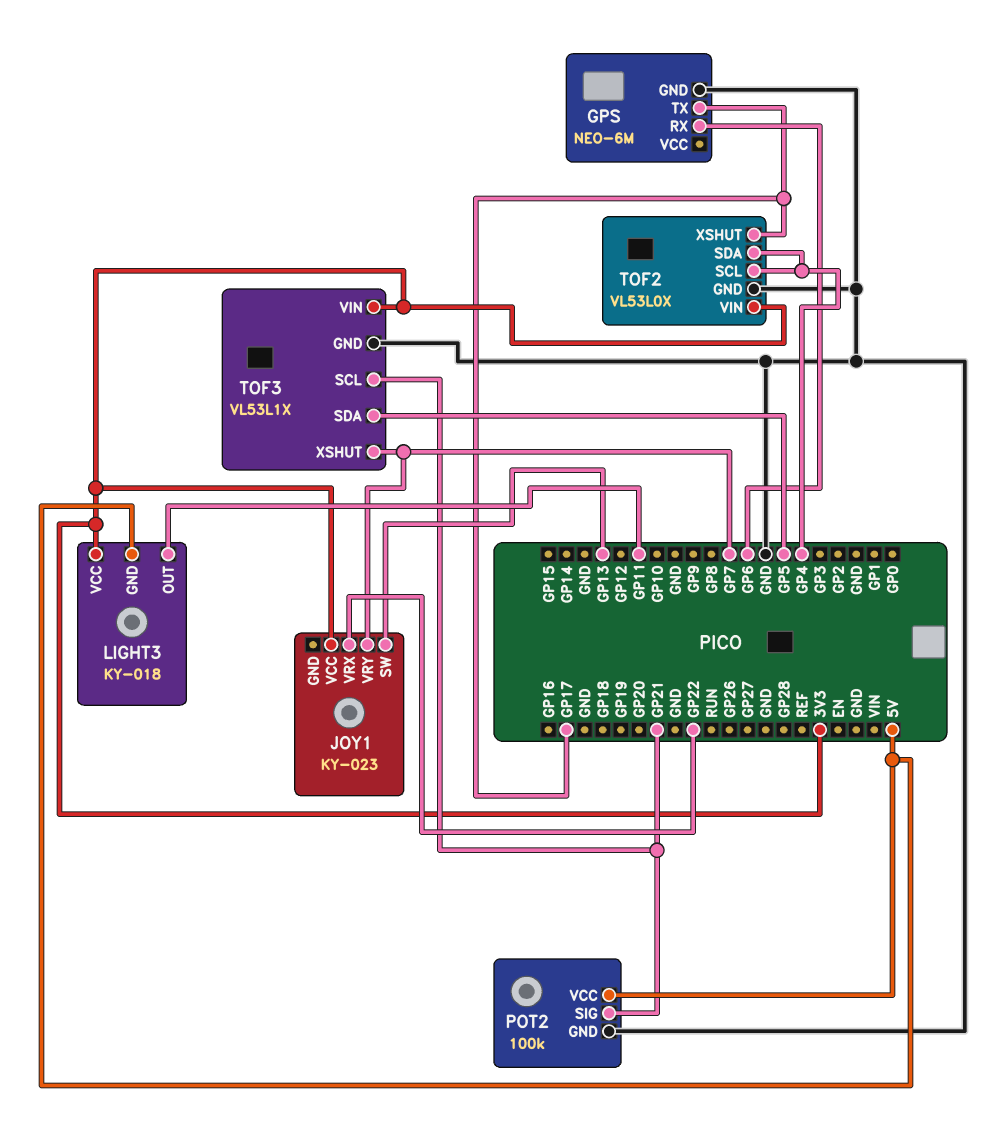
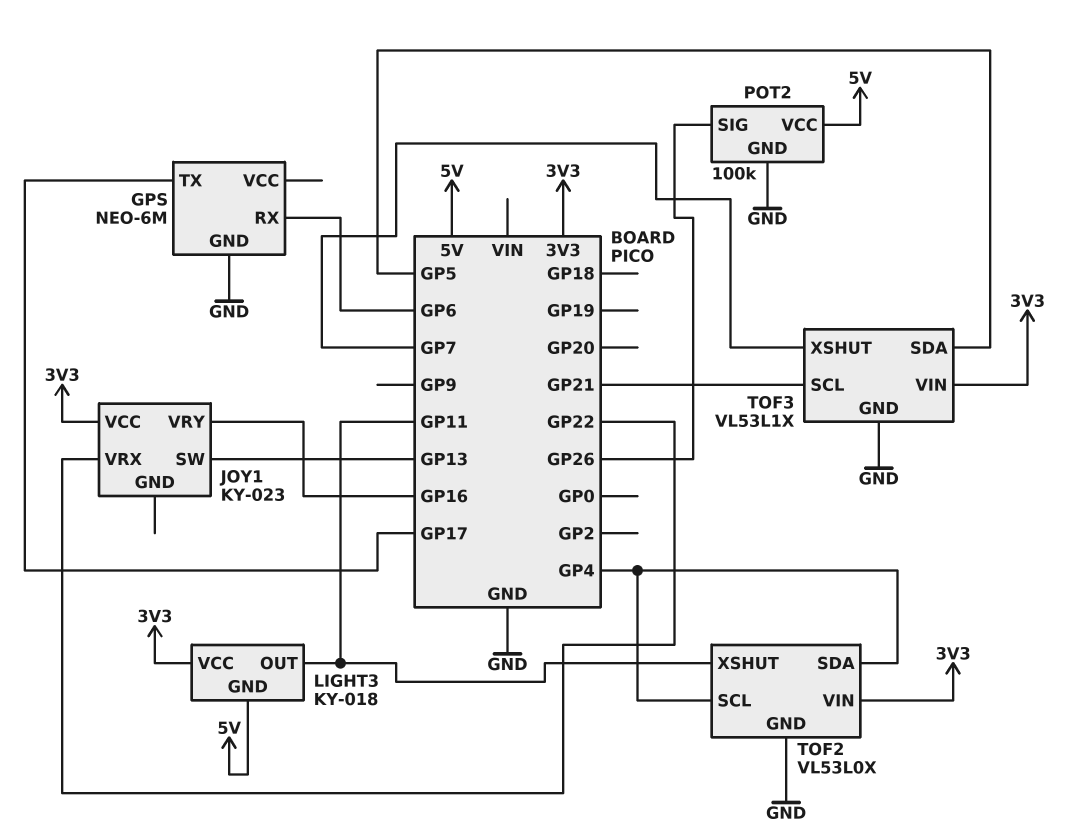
JOY1 pin VRY: GP7 -> GP16
POT2 pin SIG: GP21 -> GP26
TOF2 pin XSHUT: GP17 -> GP11

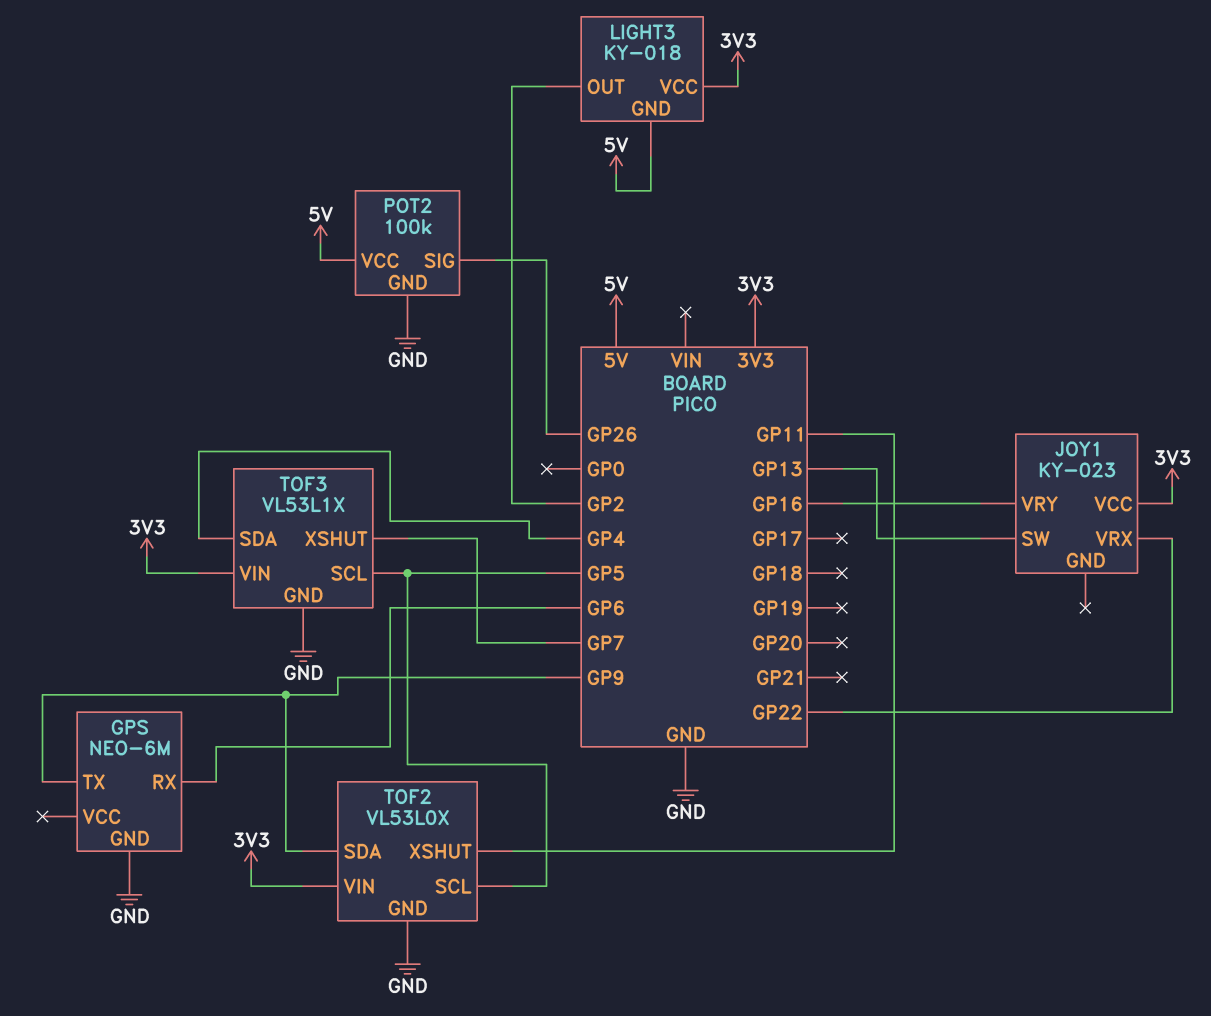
GPS pin TX: GP17 -> GP9
LIGHT3 pin OUT: GP11 -> GP2
TOF2 pin SCL: GP4 -> GP5
TOF2 pin SDA: GP4 -> GP9
TOF3 pin SCL: GP21 -> GP5
TOF3 pin SDA: GP5 -> GP4

